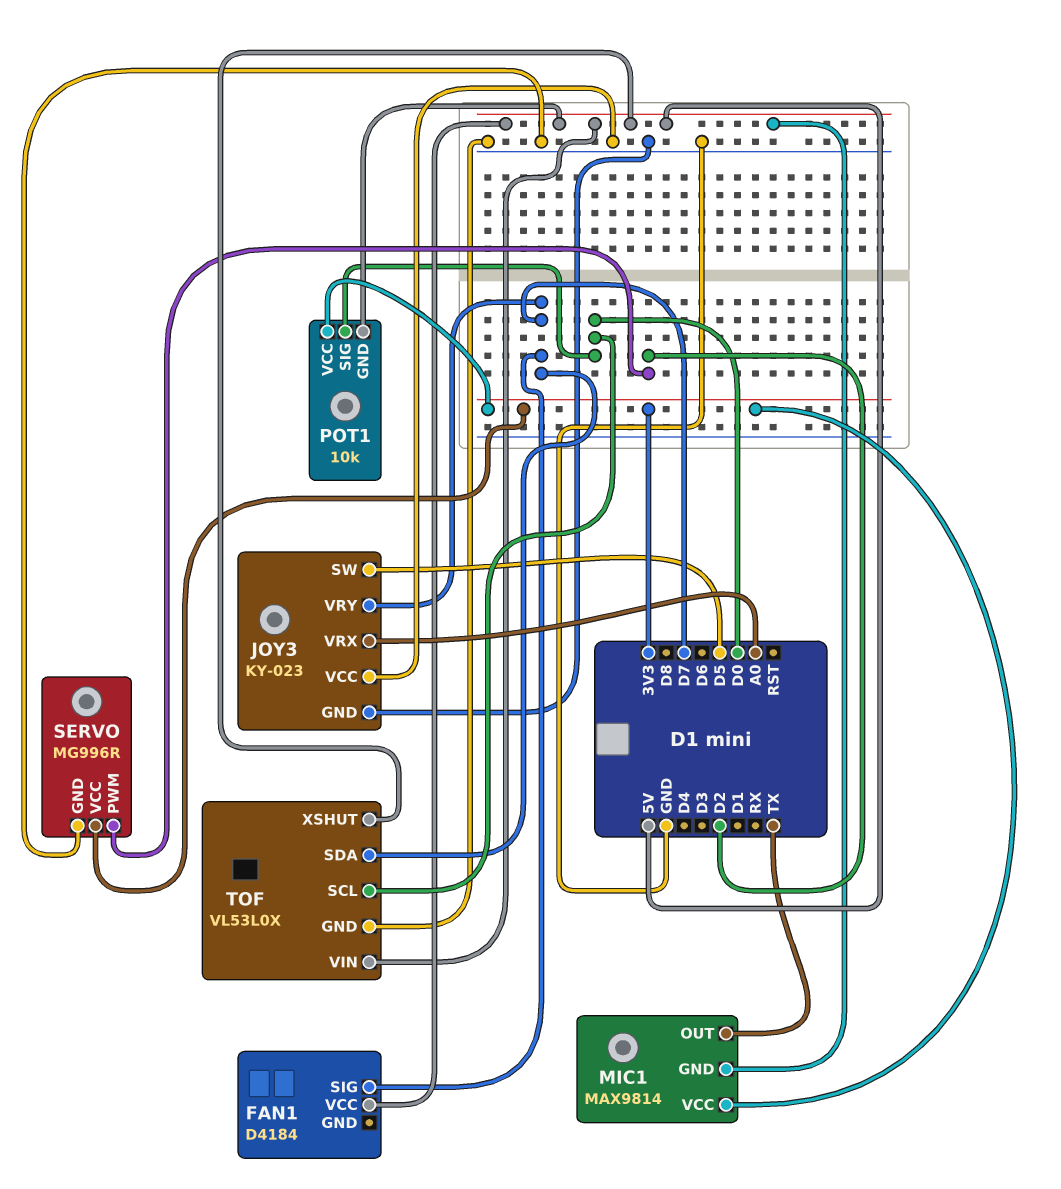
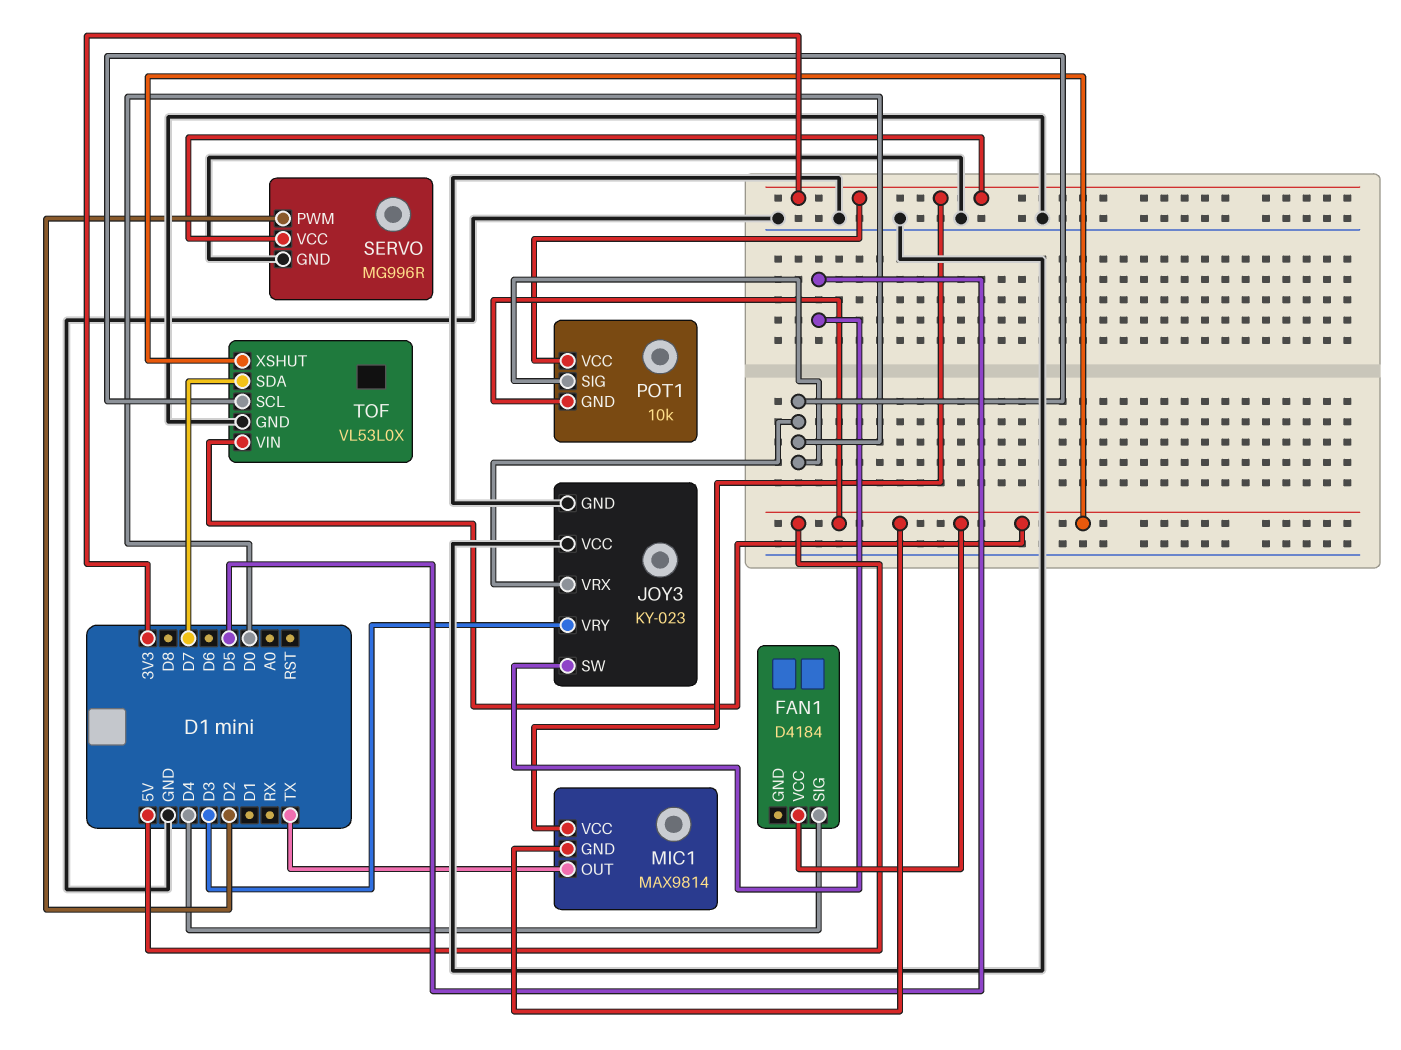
FAN1 pin SIG: D7 -> D4
JOY3 pin VRX: A0 -> D0
JOY3 pin VRY: D7 -> D3

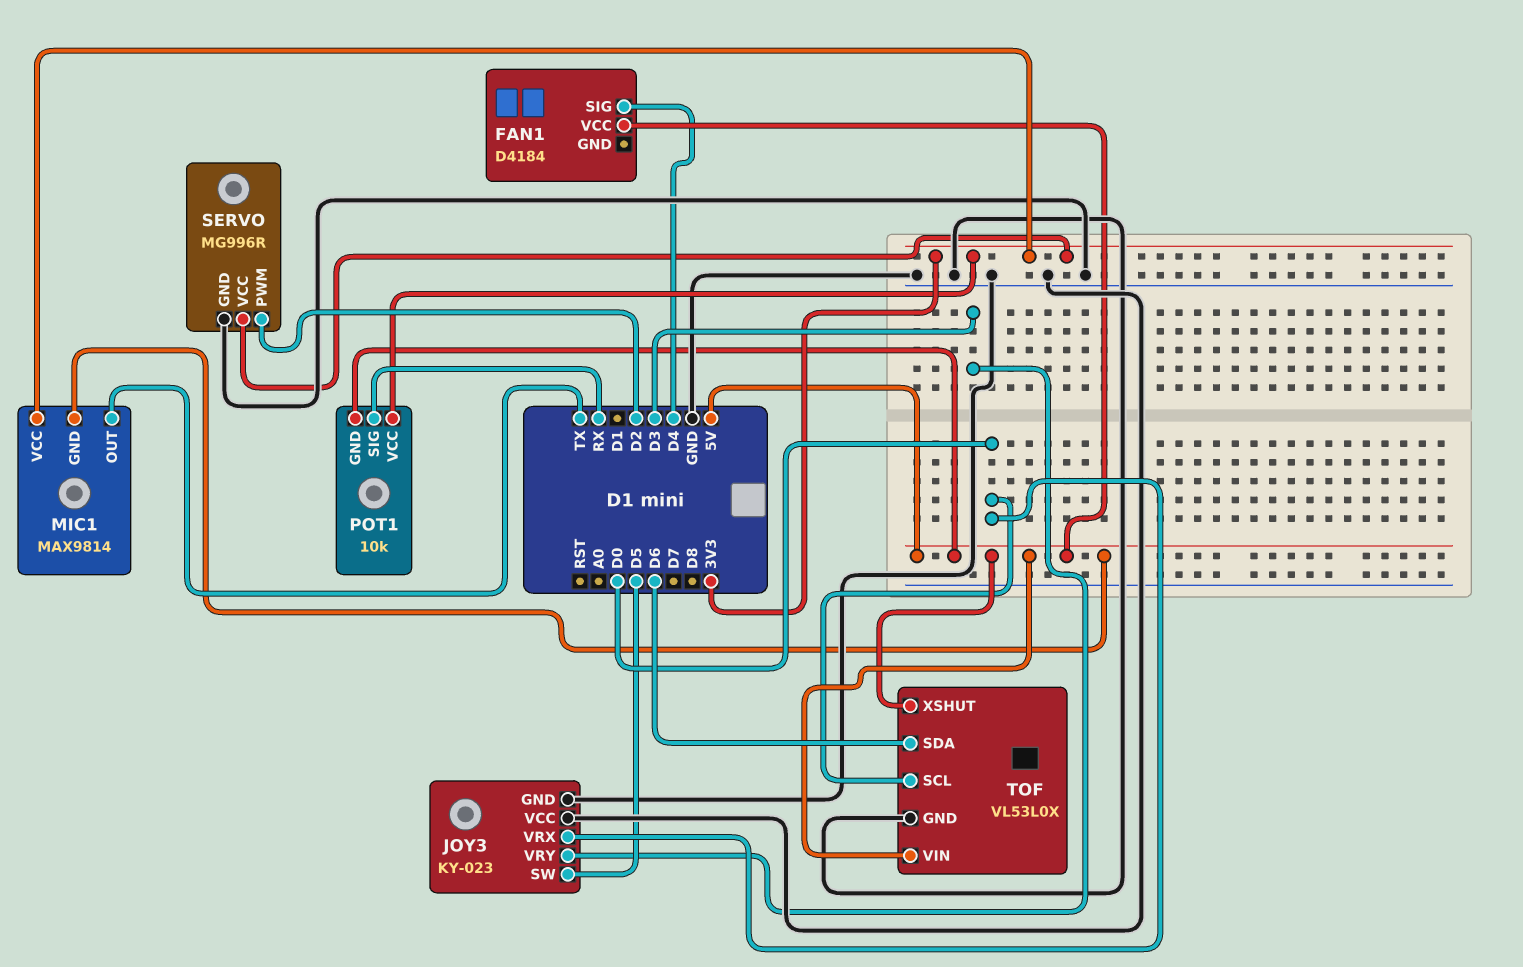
POT1 pin SIG: D0 -> RX
TOF pin SDA: D7 -> D6

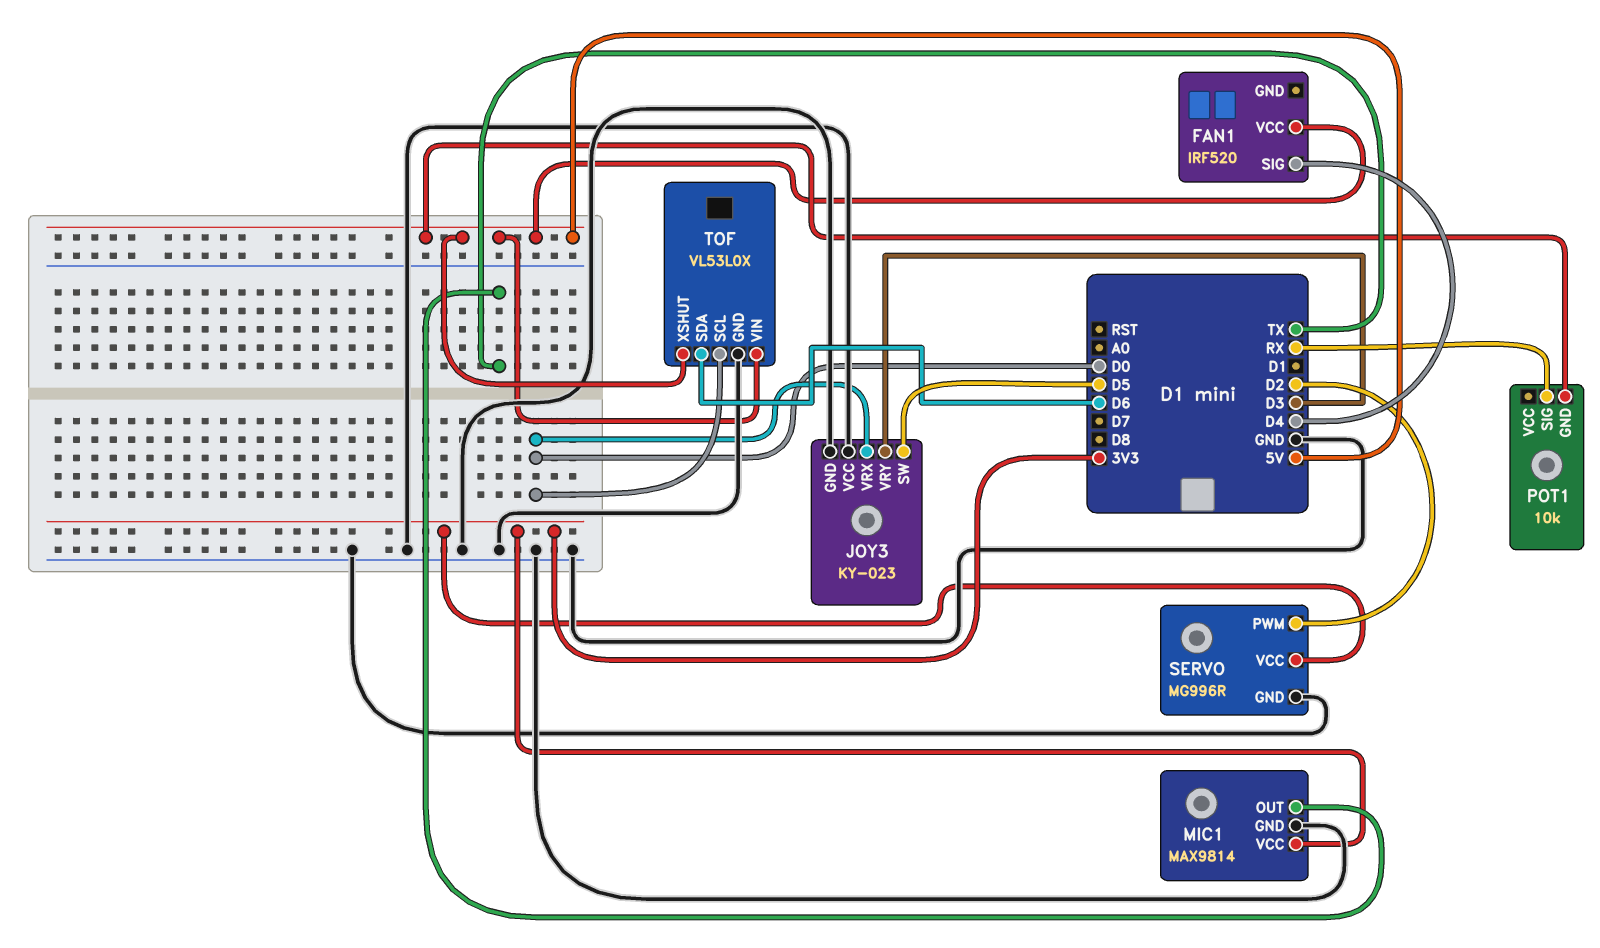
FAN1: D4184 -> IRF520
MIC1 pin GND: 5V -> GND
POT1 pin VCC: 3V3 -> none

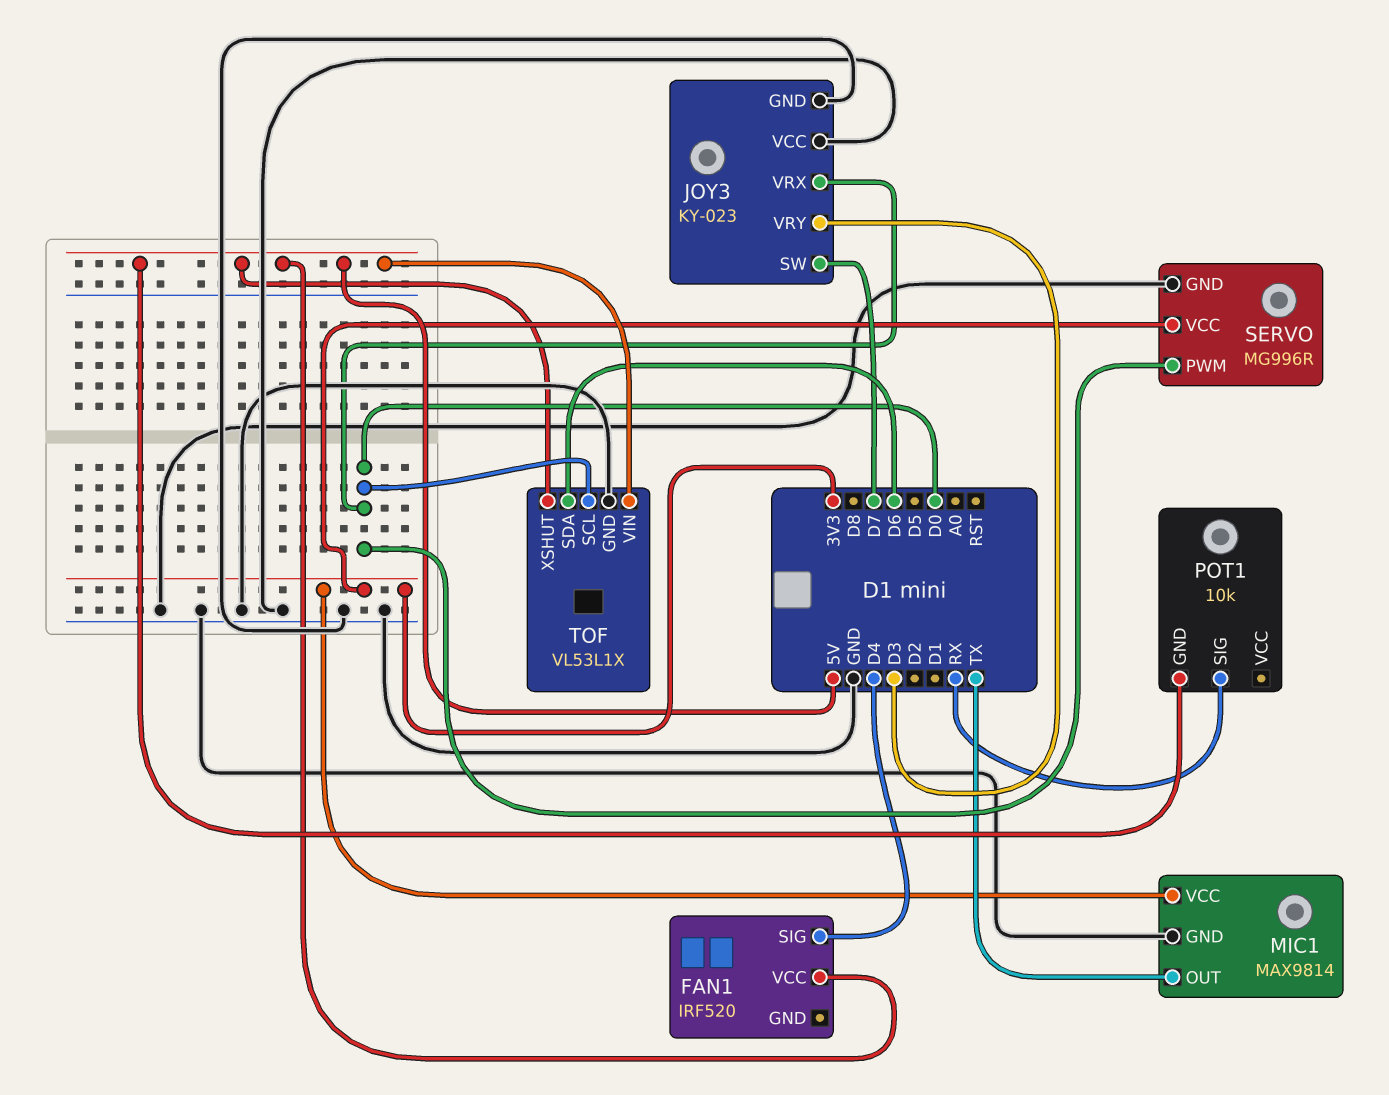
JOY3 pin SW: D5 -> D7
SERVO pin PWM: D2 -> D0
TOF: VL53L0X -> VL53L1X

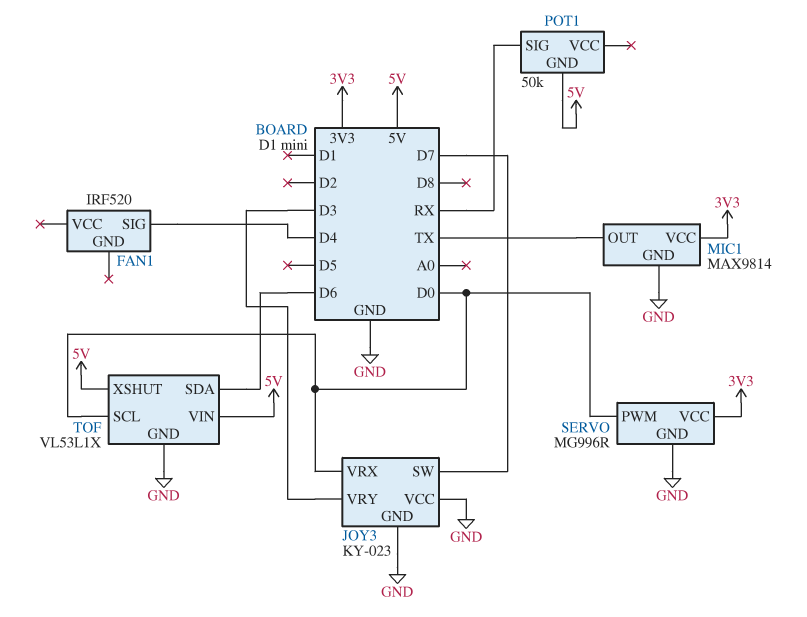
FAN1 pin VCC: 5V -> none
POT1: 10k -> 50k

